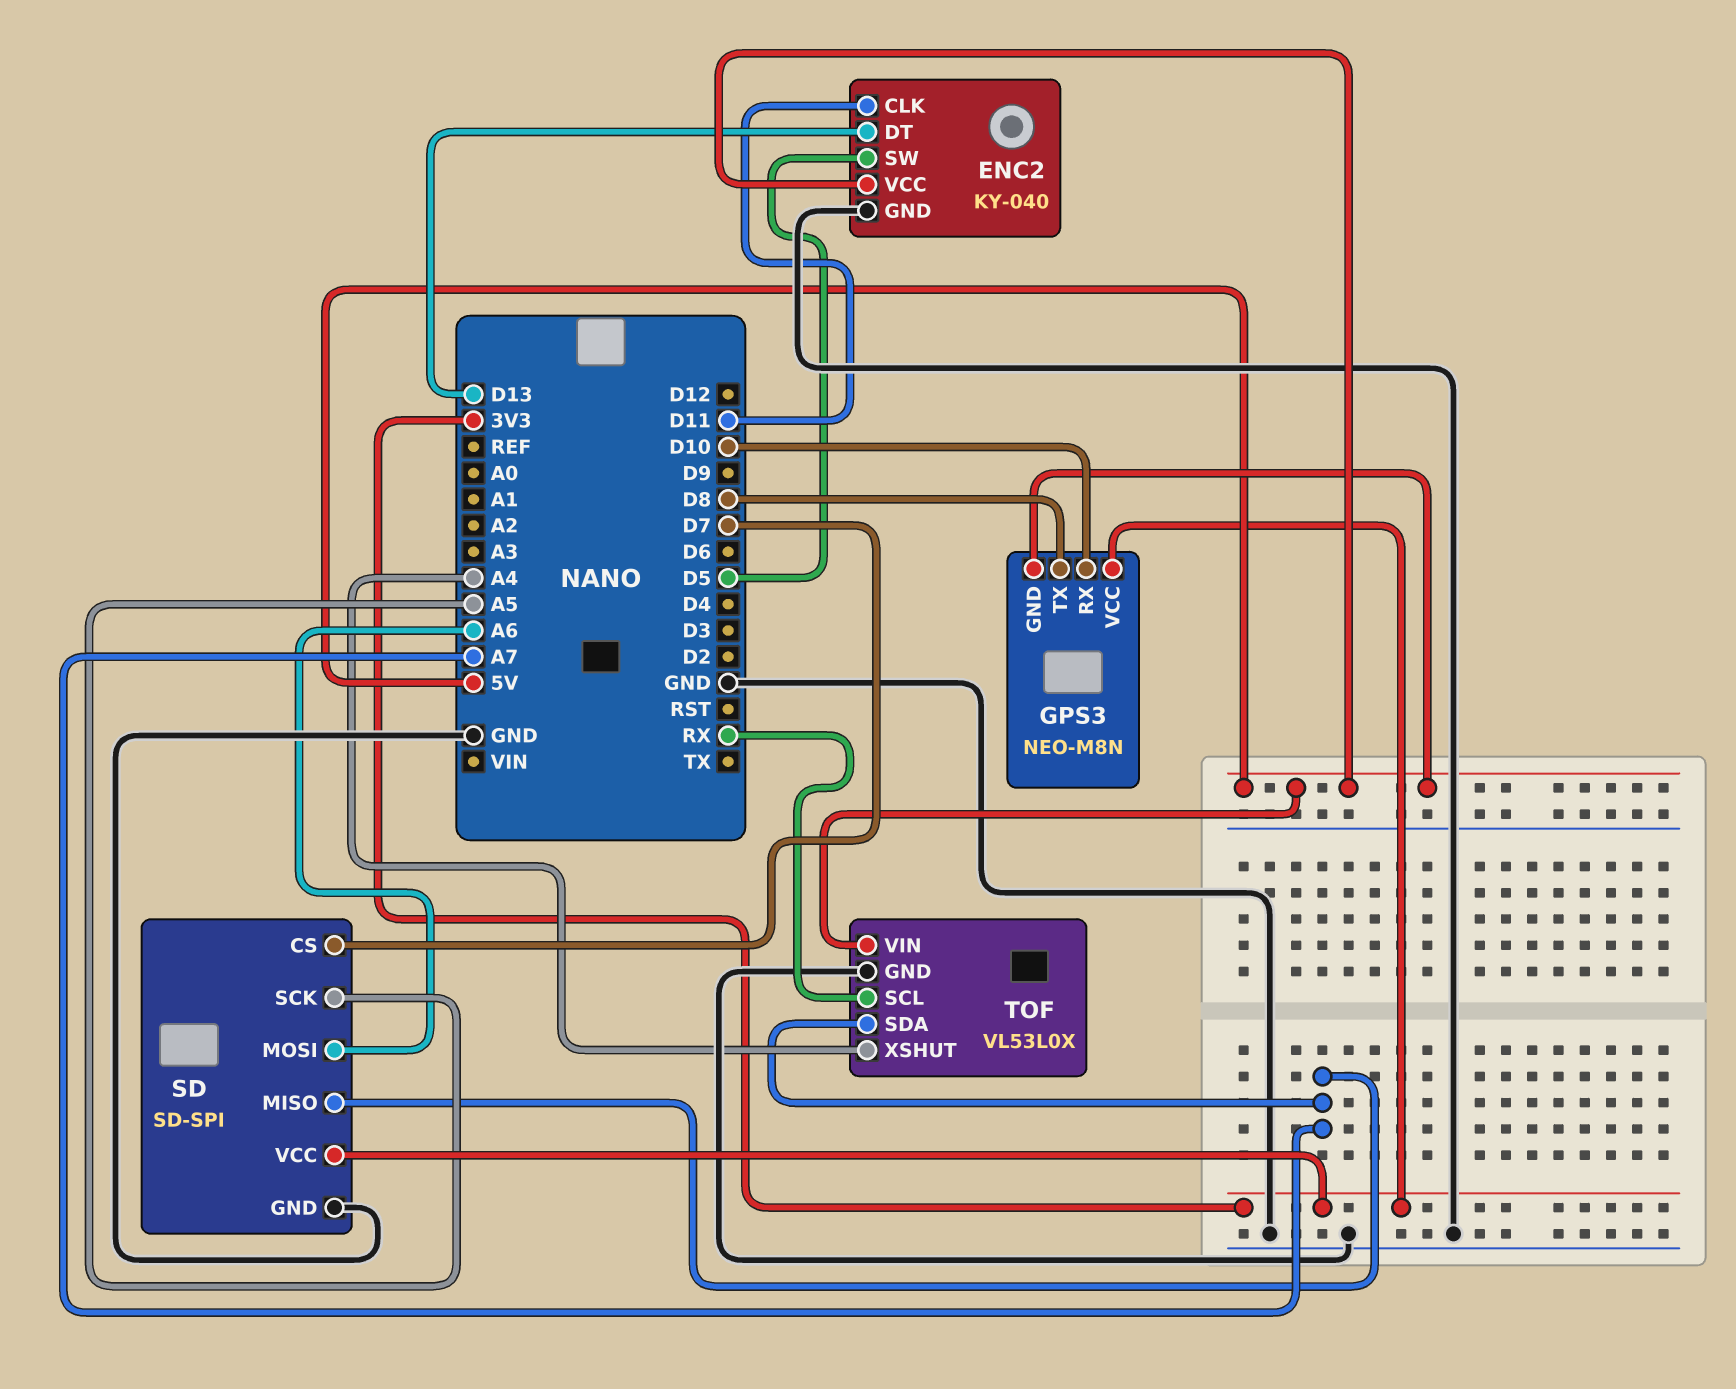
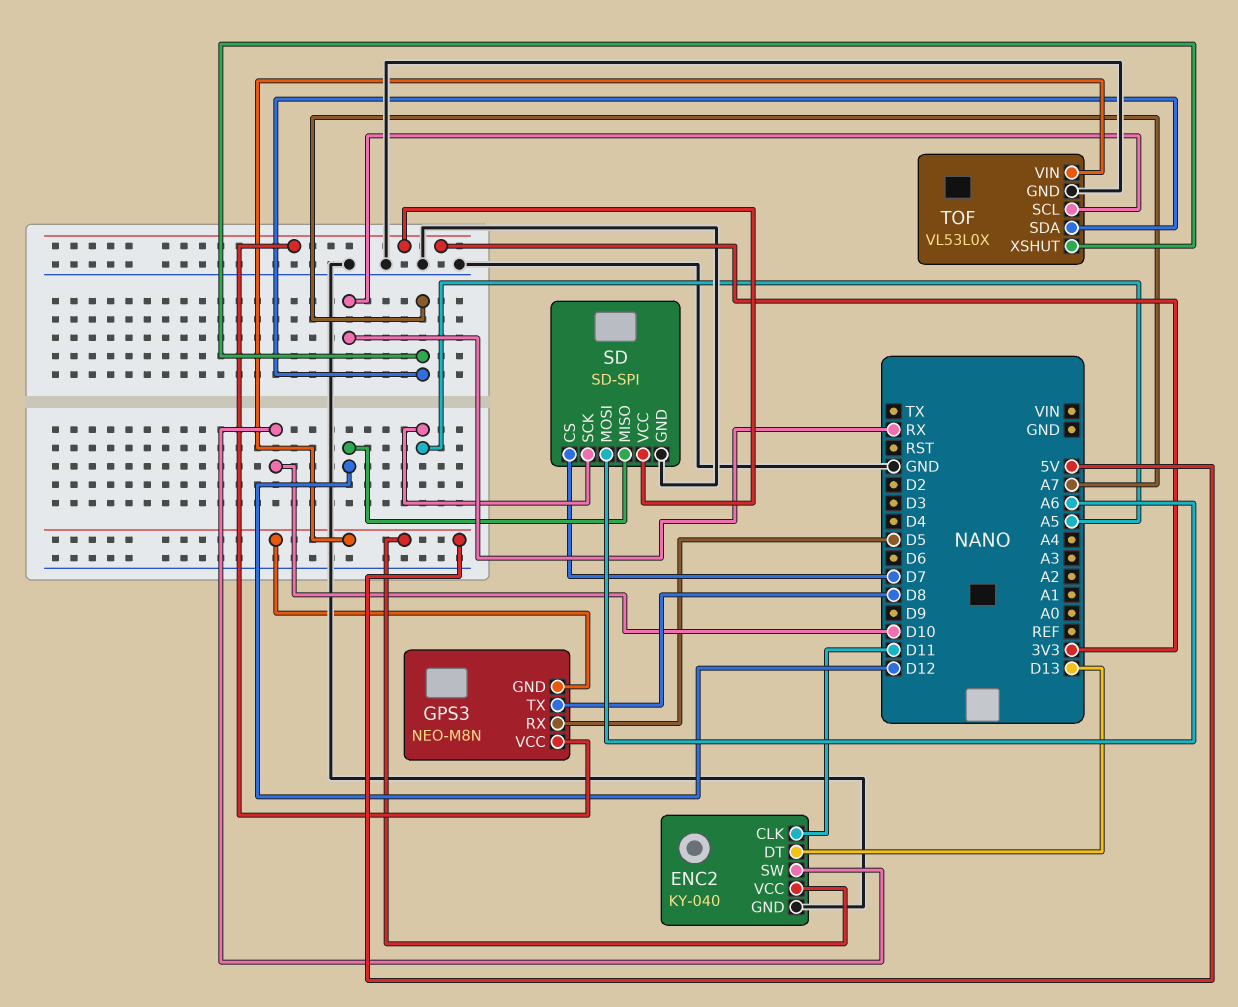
ENC2 pin SW: D5 -> D10
GPS3 pin RX: D10 -> D5
SD pin MISO: A7 -> D12
TOF pin XSHUT: A4 -> A7

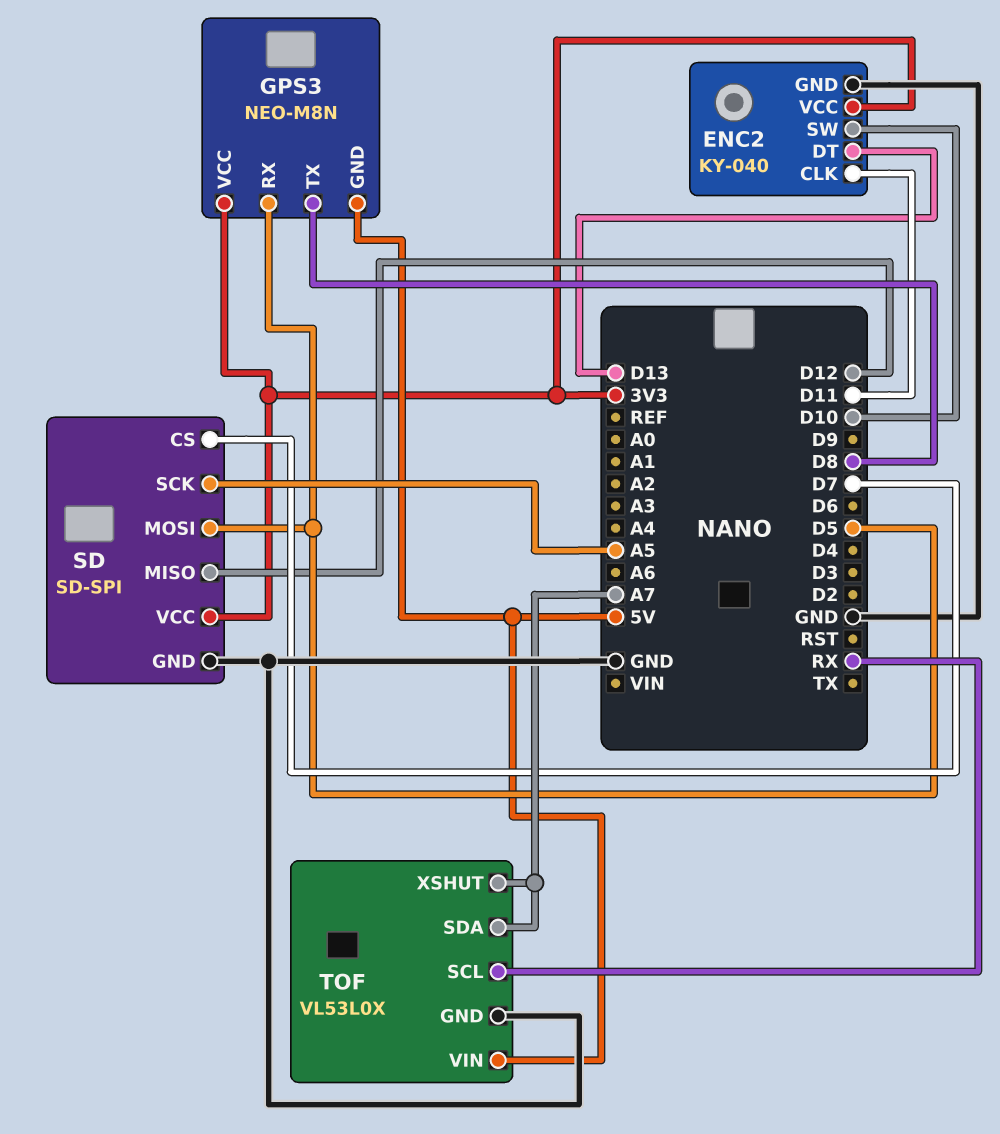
ENC2 pin VCC: 5V -> 3V3
SD pin MOSI: A6 -> D5

